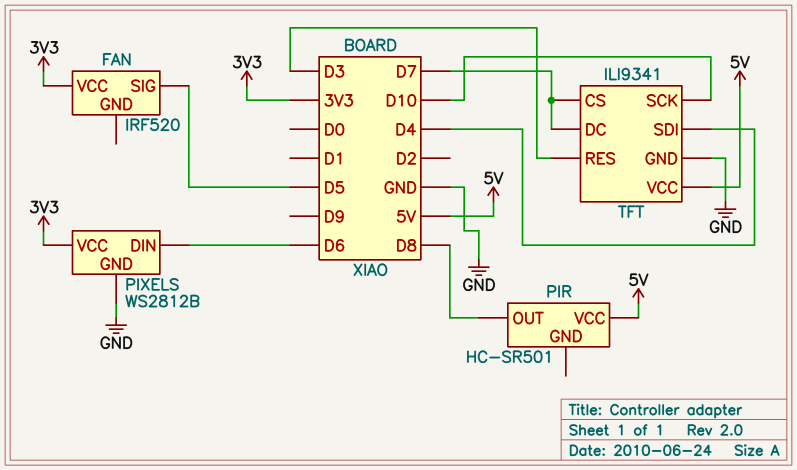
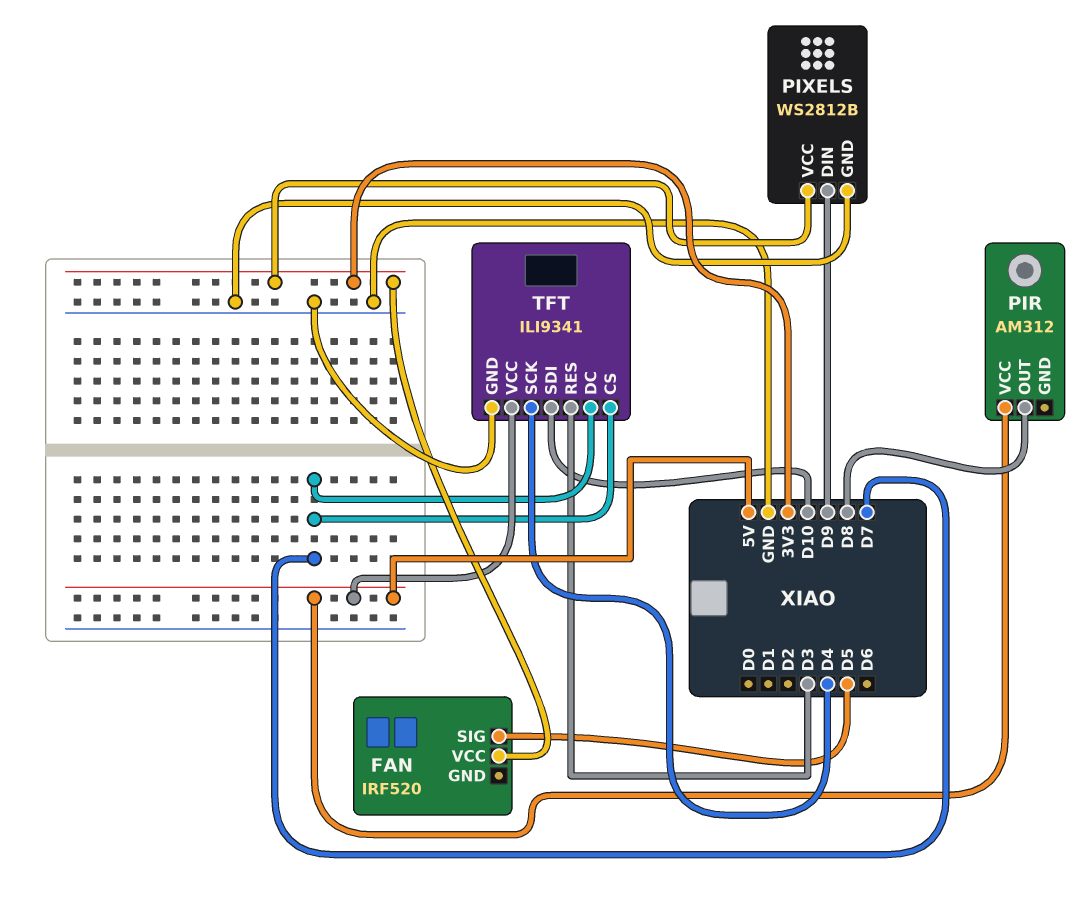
PIR: HC-SR501 -> AM312
PIXELS pin DIN: D6 -> D9
TFT pin SCK: D10 -> D4
TFT pin SDI: D4 -> D10

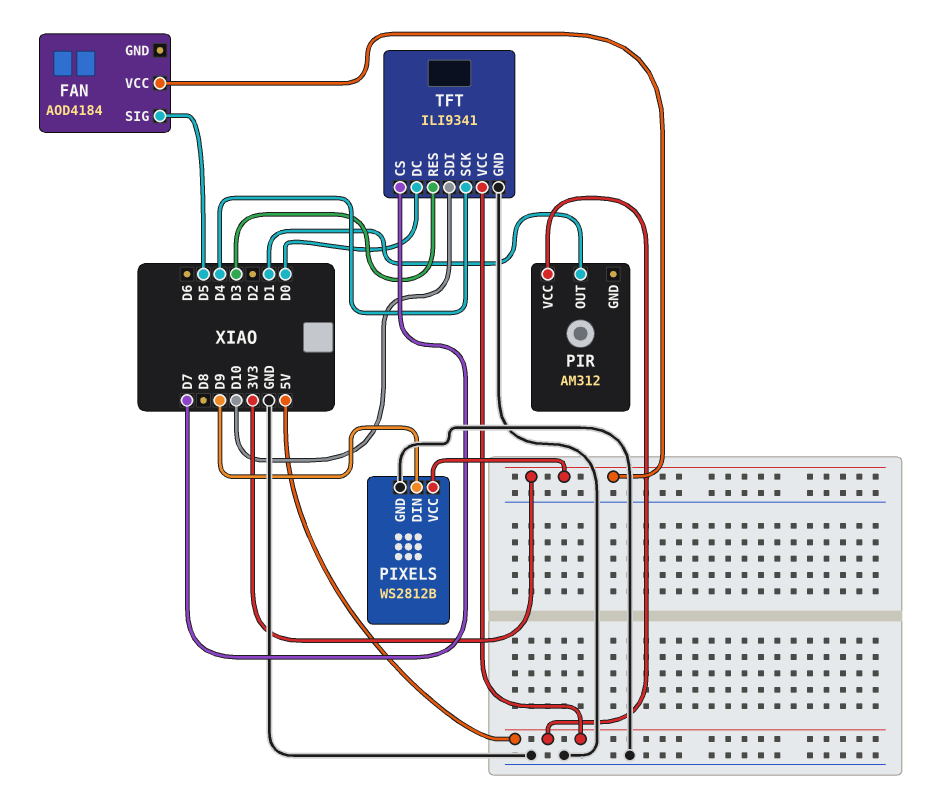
FAN: IRF520 -> AOD4184
PIR pin OUT: D8 -> D1
TFT pin DC: D7 -> D0

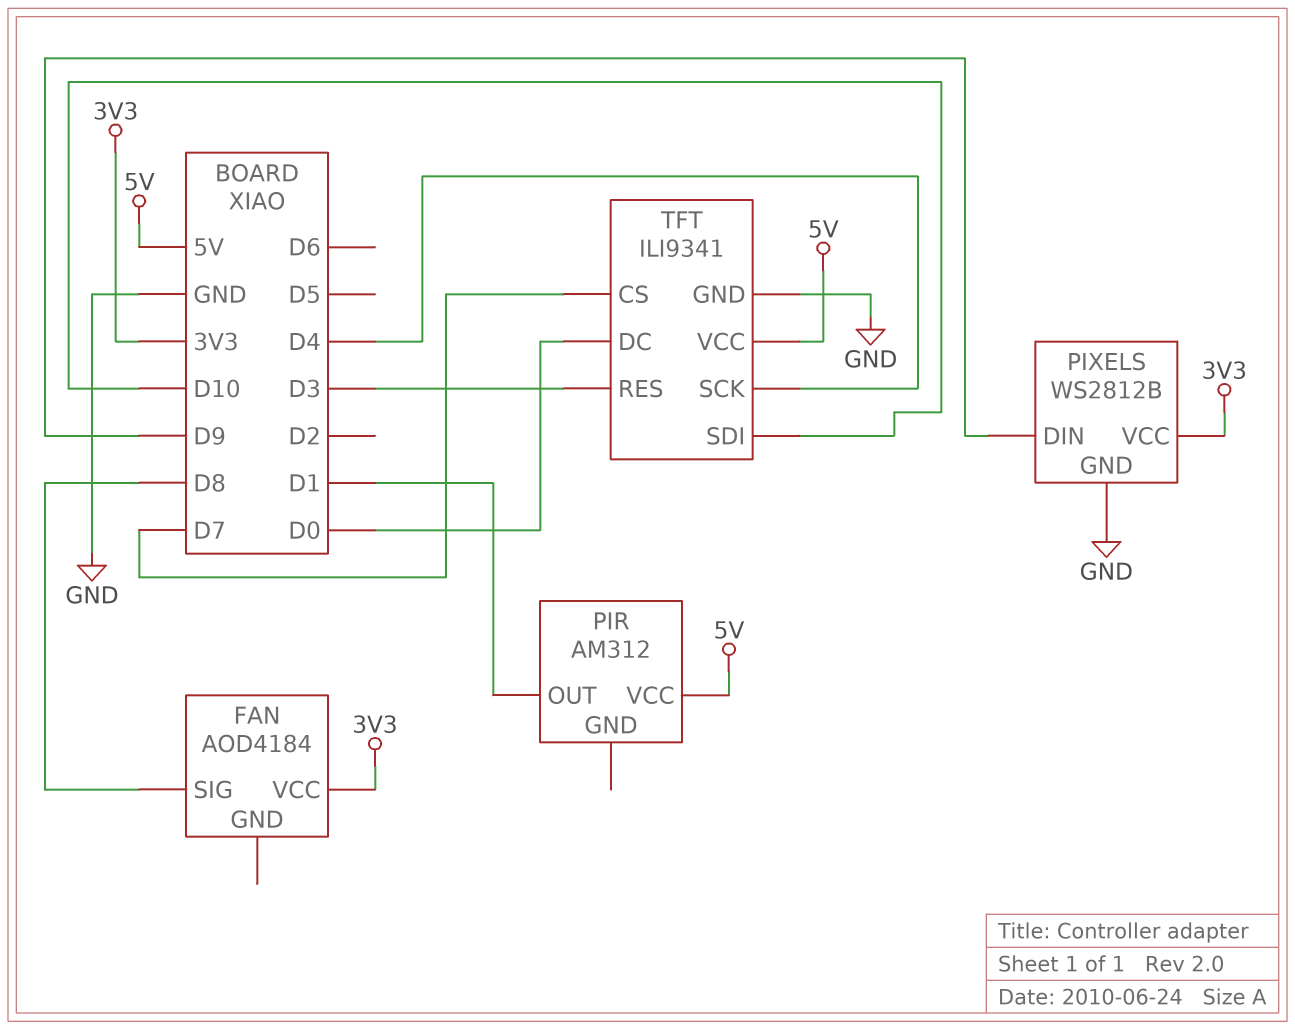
FAN pin SIG: D5 -> D8

